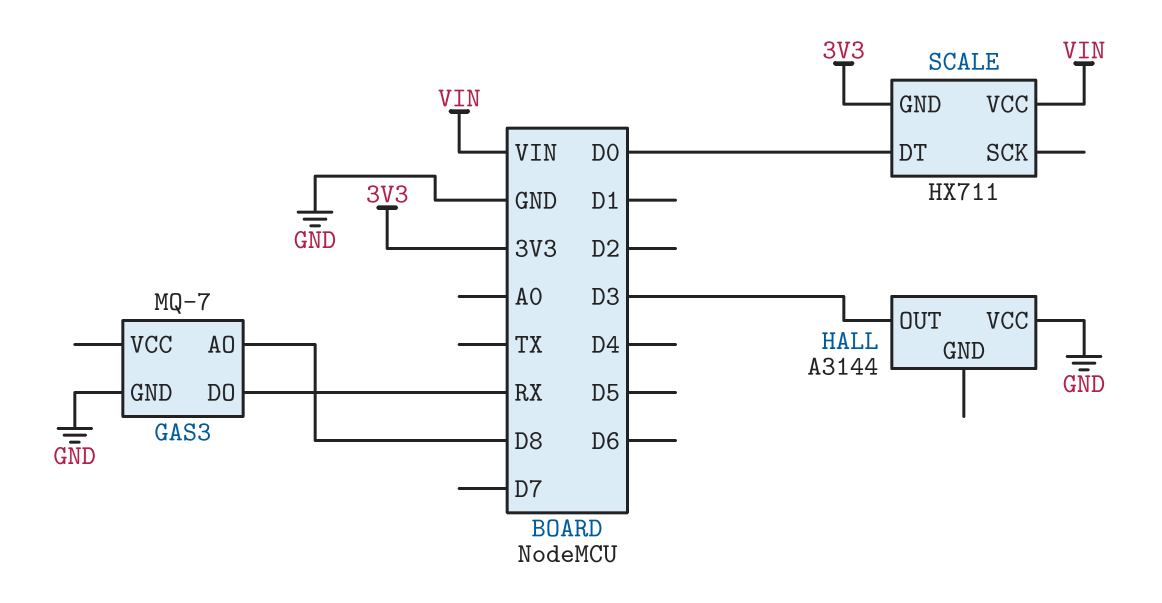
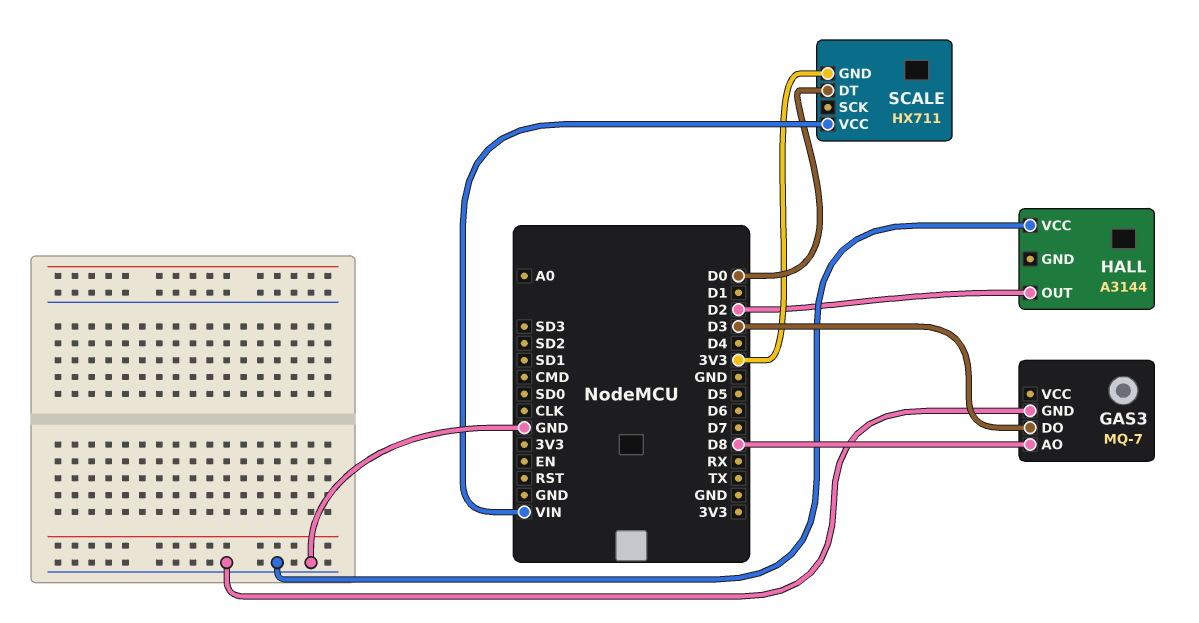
GAS3 pin DO: RX -> D3
HALL pin OUT: D3 -> D2

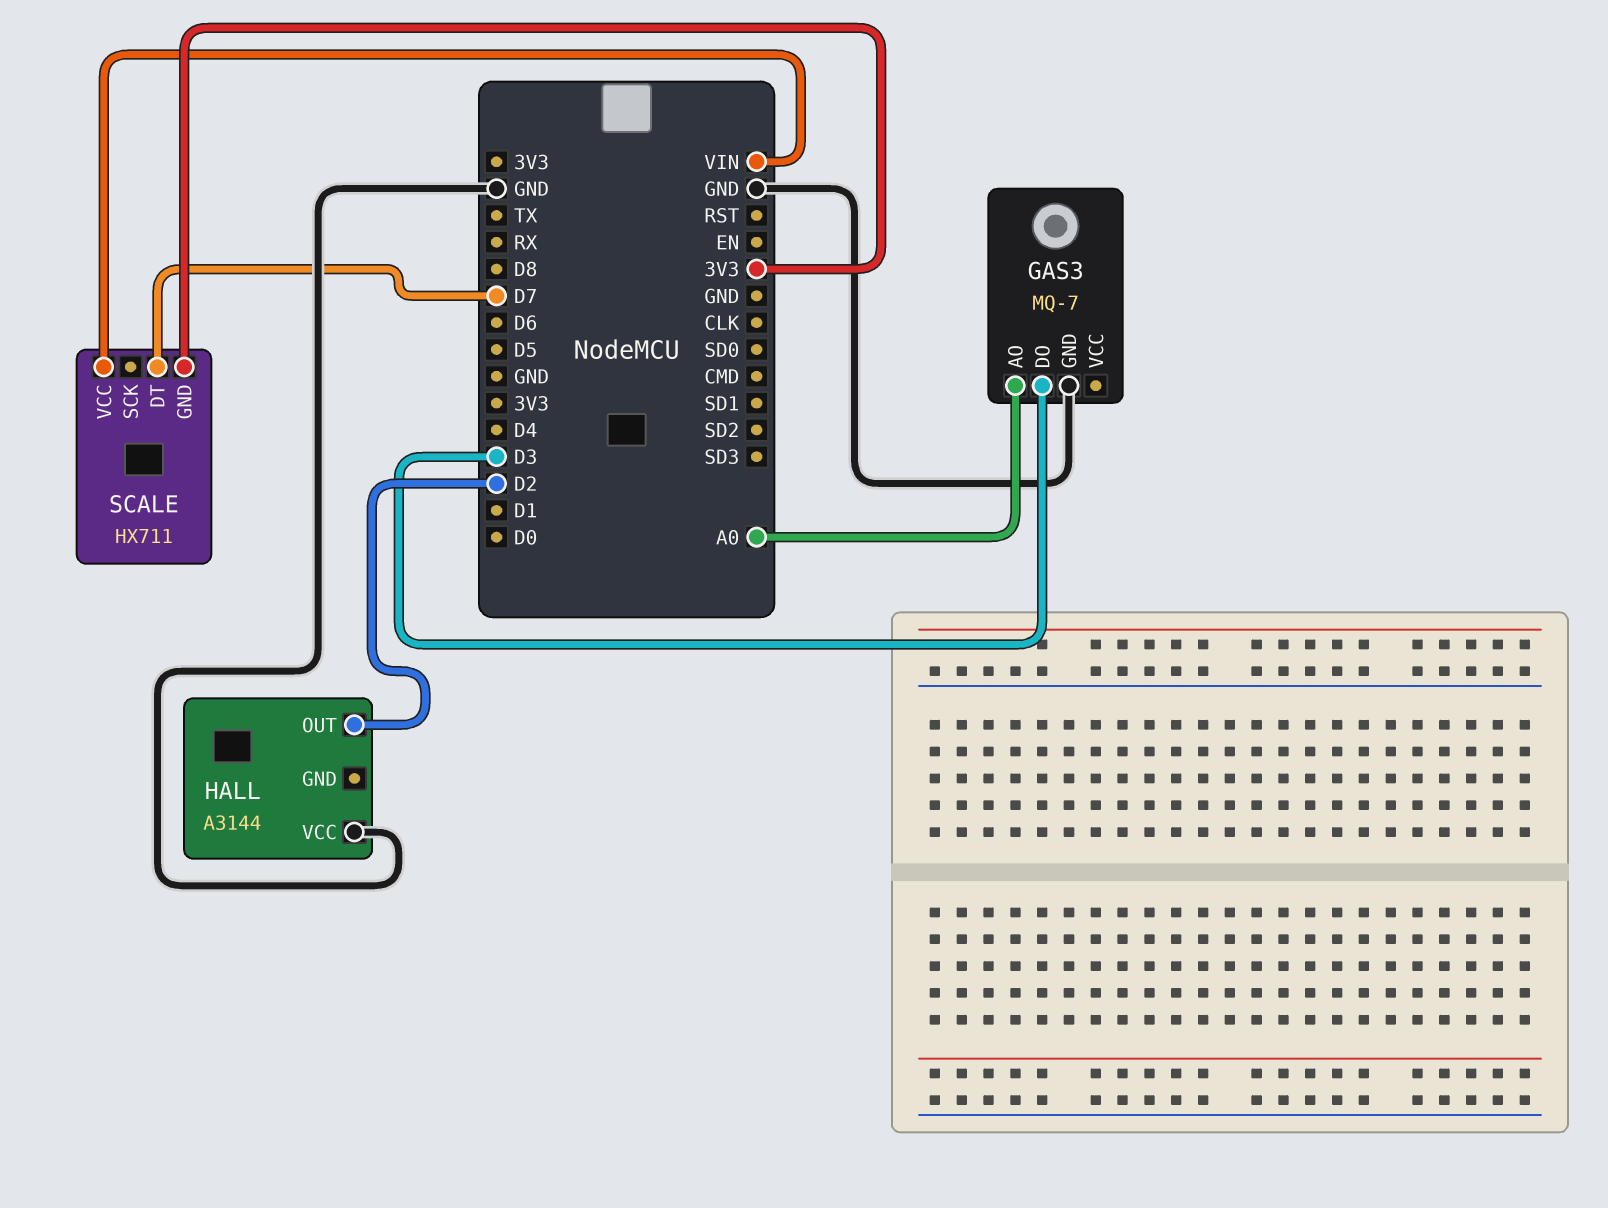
GAS3 pin AO: D8 -> A0
SCALE pin DT: D0 -> D7

